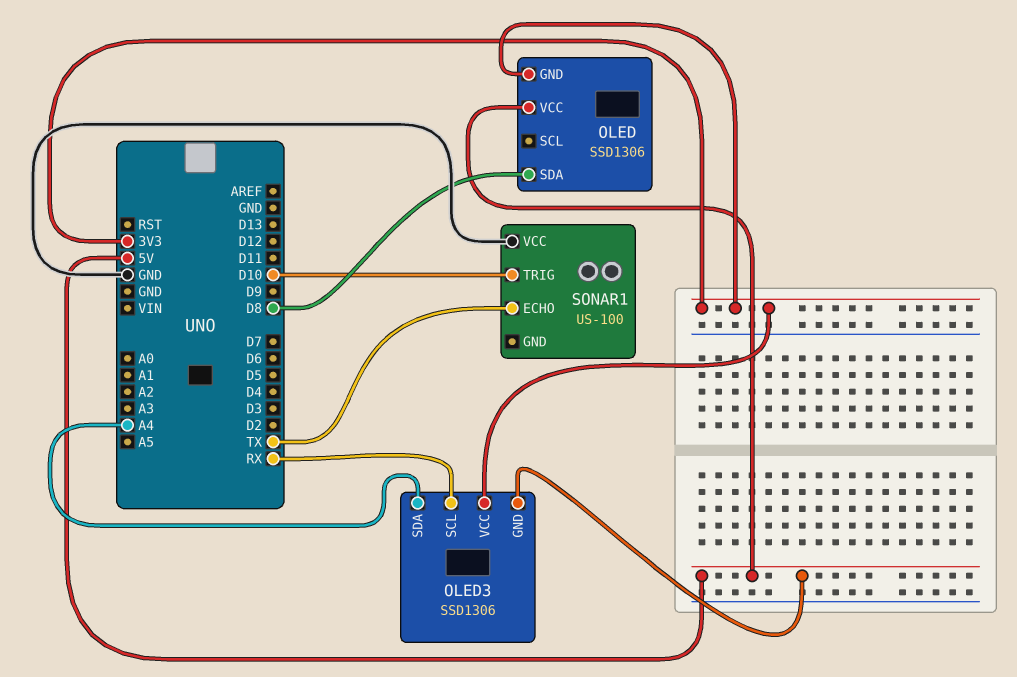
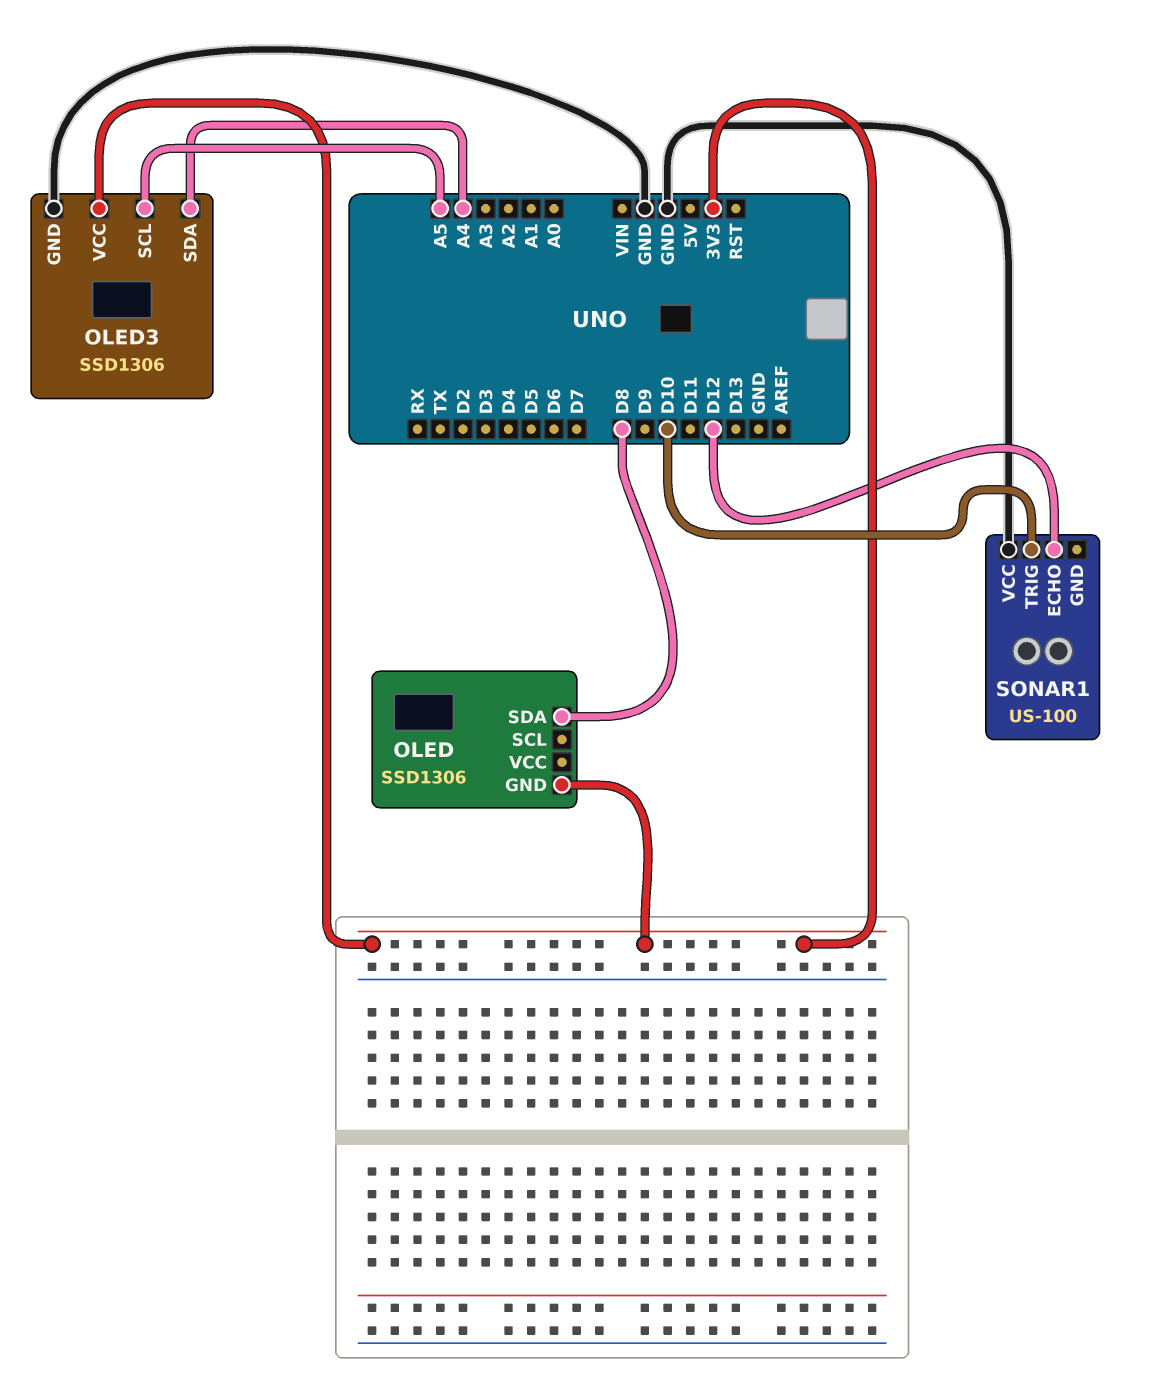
OLED pin VCC: 5V -> none
OLED3 pin GND: 5V -> GND
OLED3 pin SCL: RX -> A5
SONAR1 pin ECHO: TX -> D12

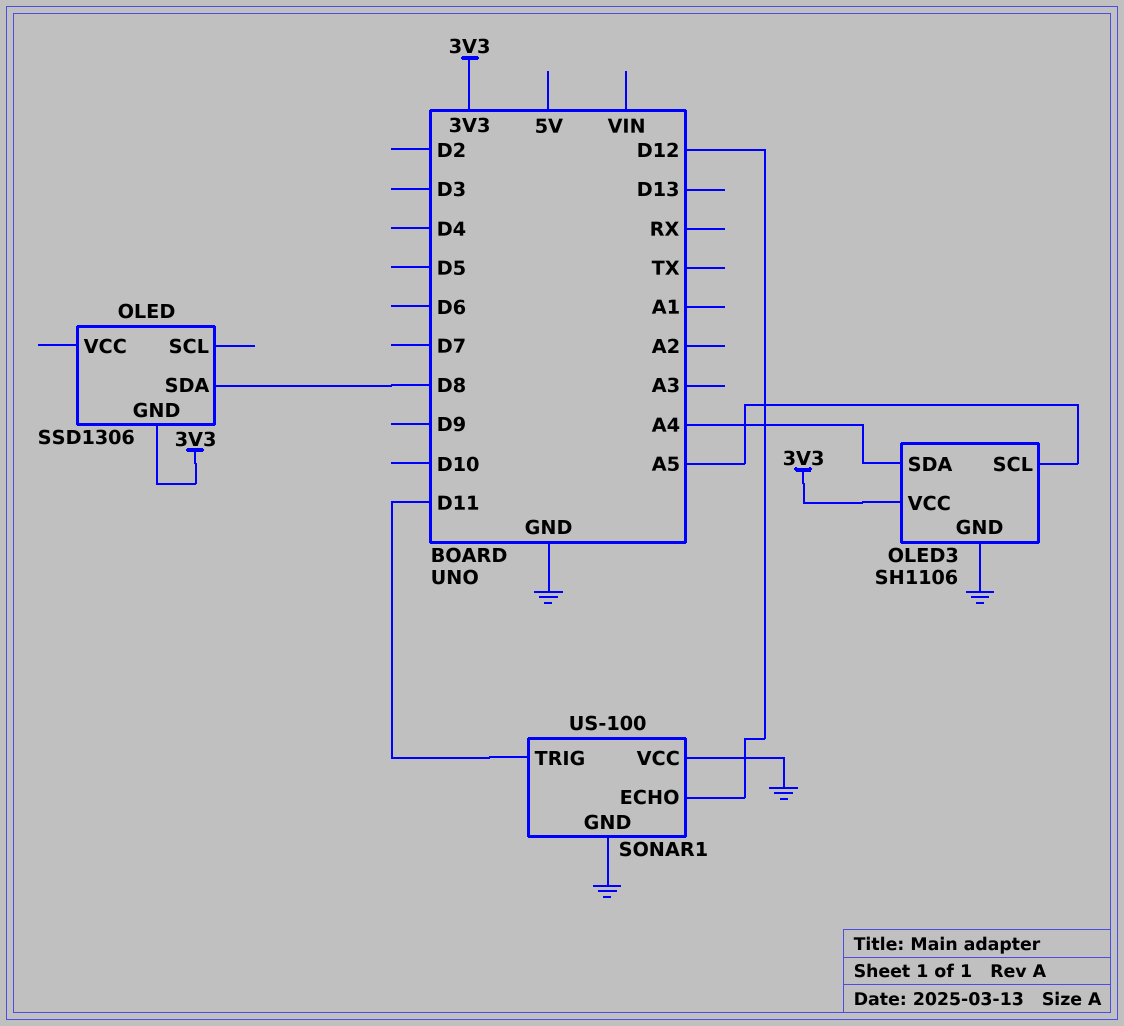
OLED3: SSD1306 -> SH1106
SONAR1 pin GND: none -> GND
SONAR1 pin TRIG: D10 -> D11

